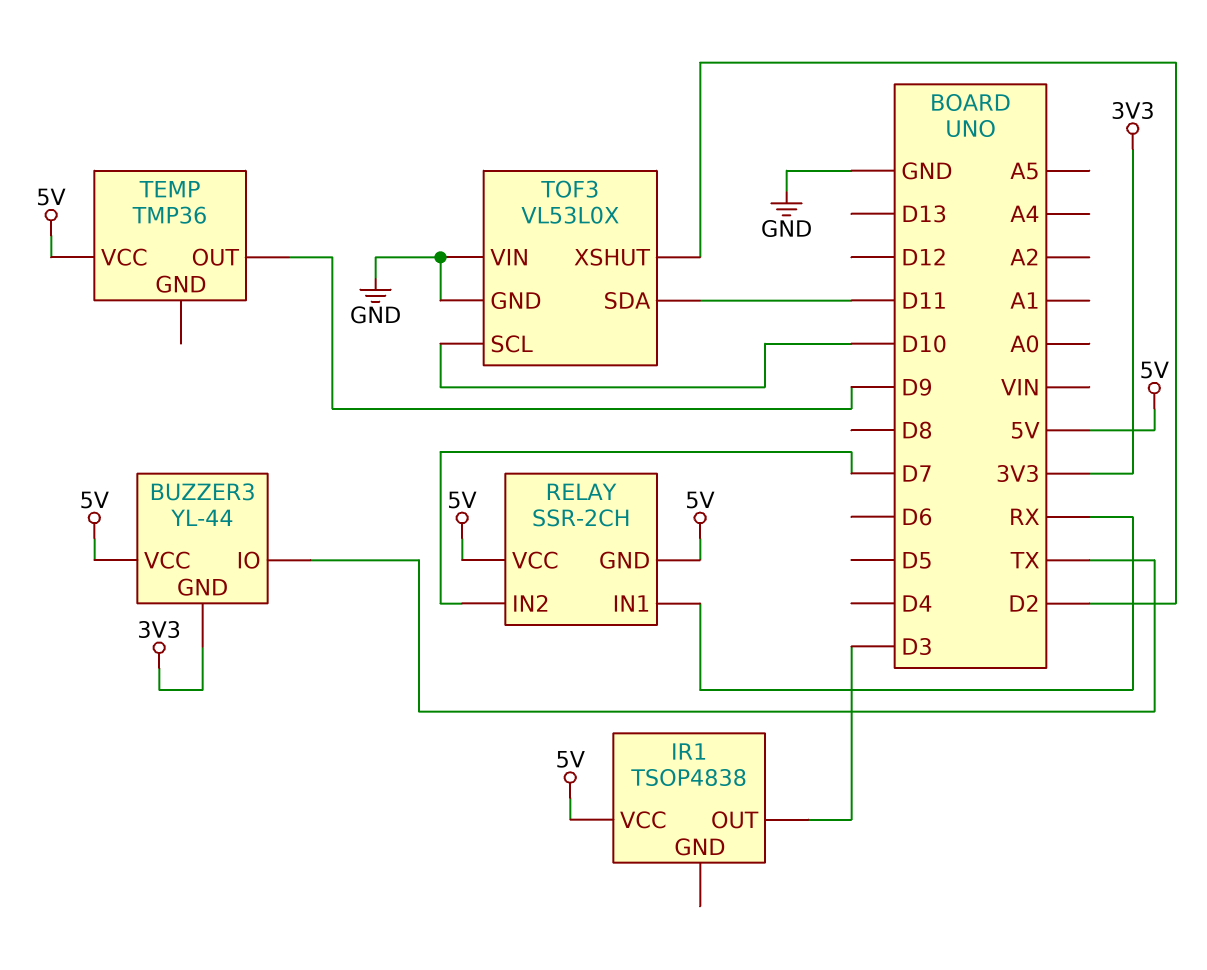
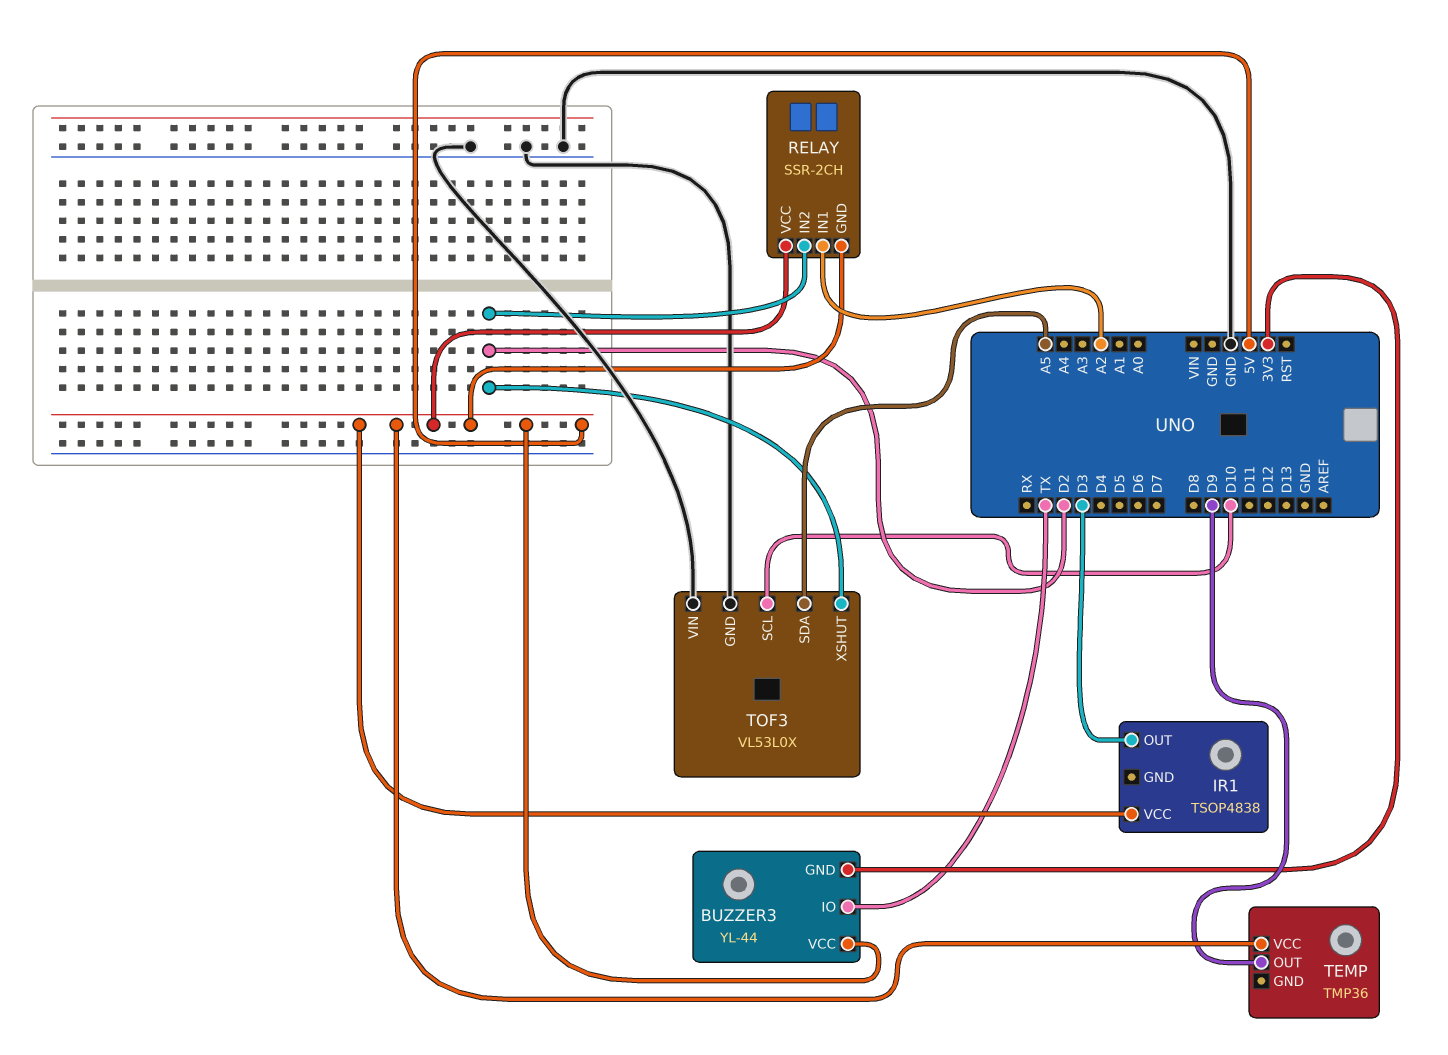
RELAY pin IN1: RX -> A2
RELAY pin IN2: D7 -> D2
TOF3 pin SDA: D11 -> A5

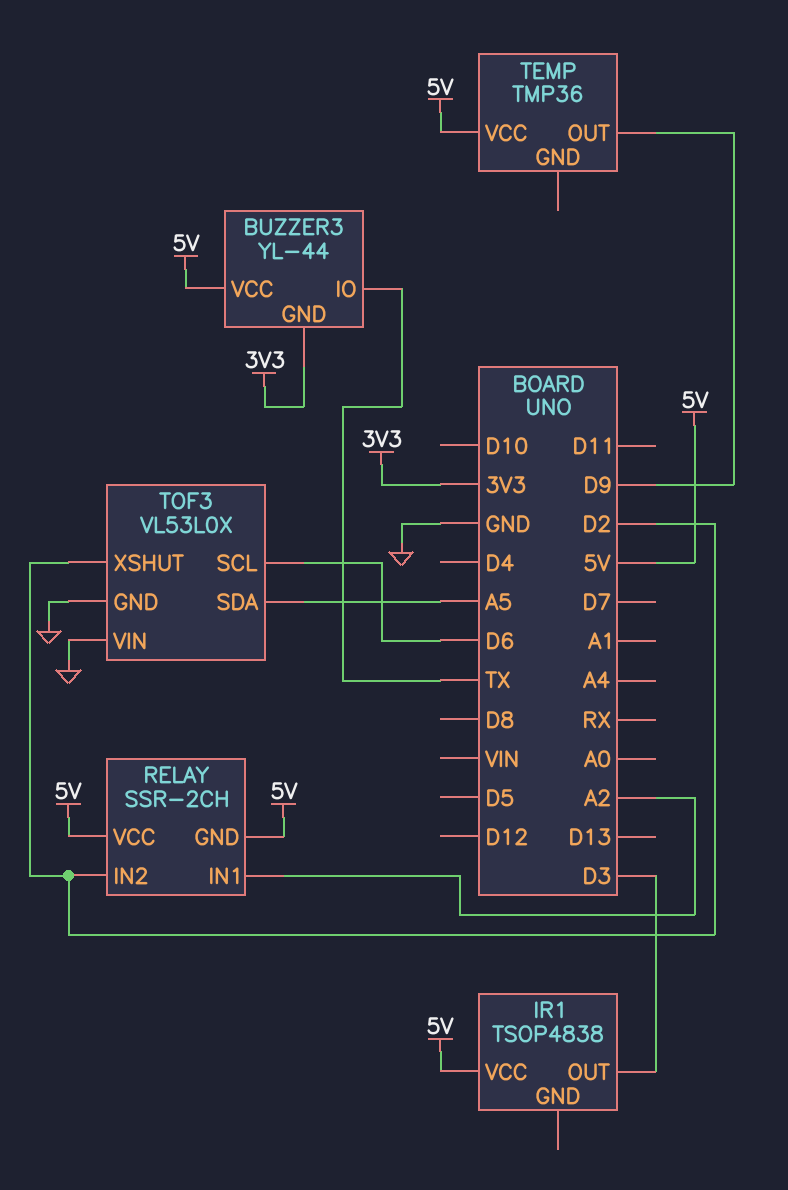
TOF3 pin SCL: D10 -> D6

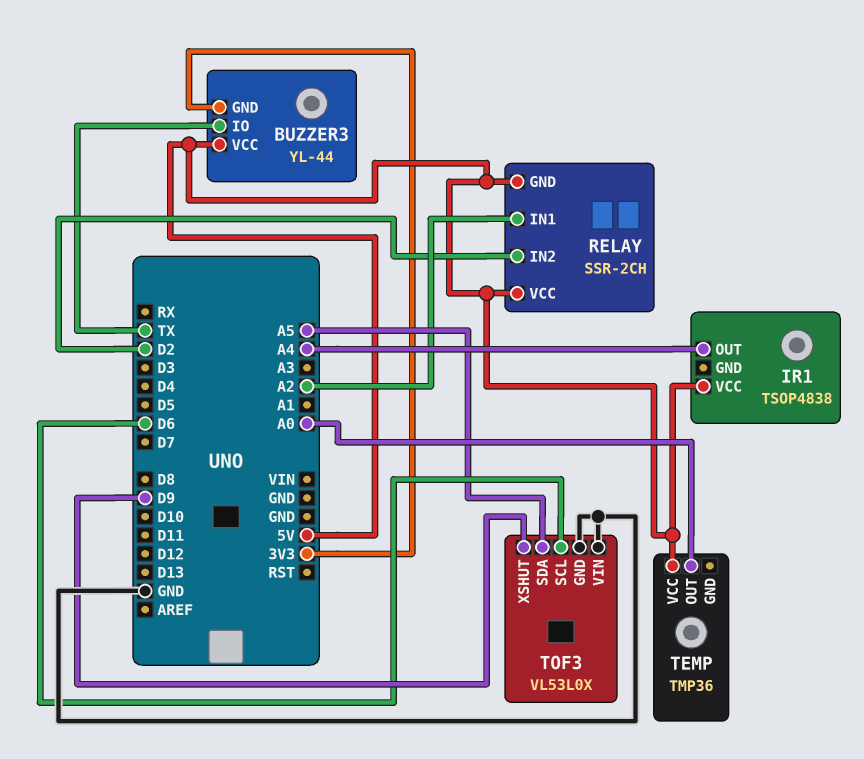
IR1 pin OUT: D3 -> A4
TEMP pin OUT: D9 -> A0
TOF3 pin XSHUT: D2 -> D9

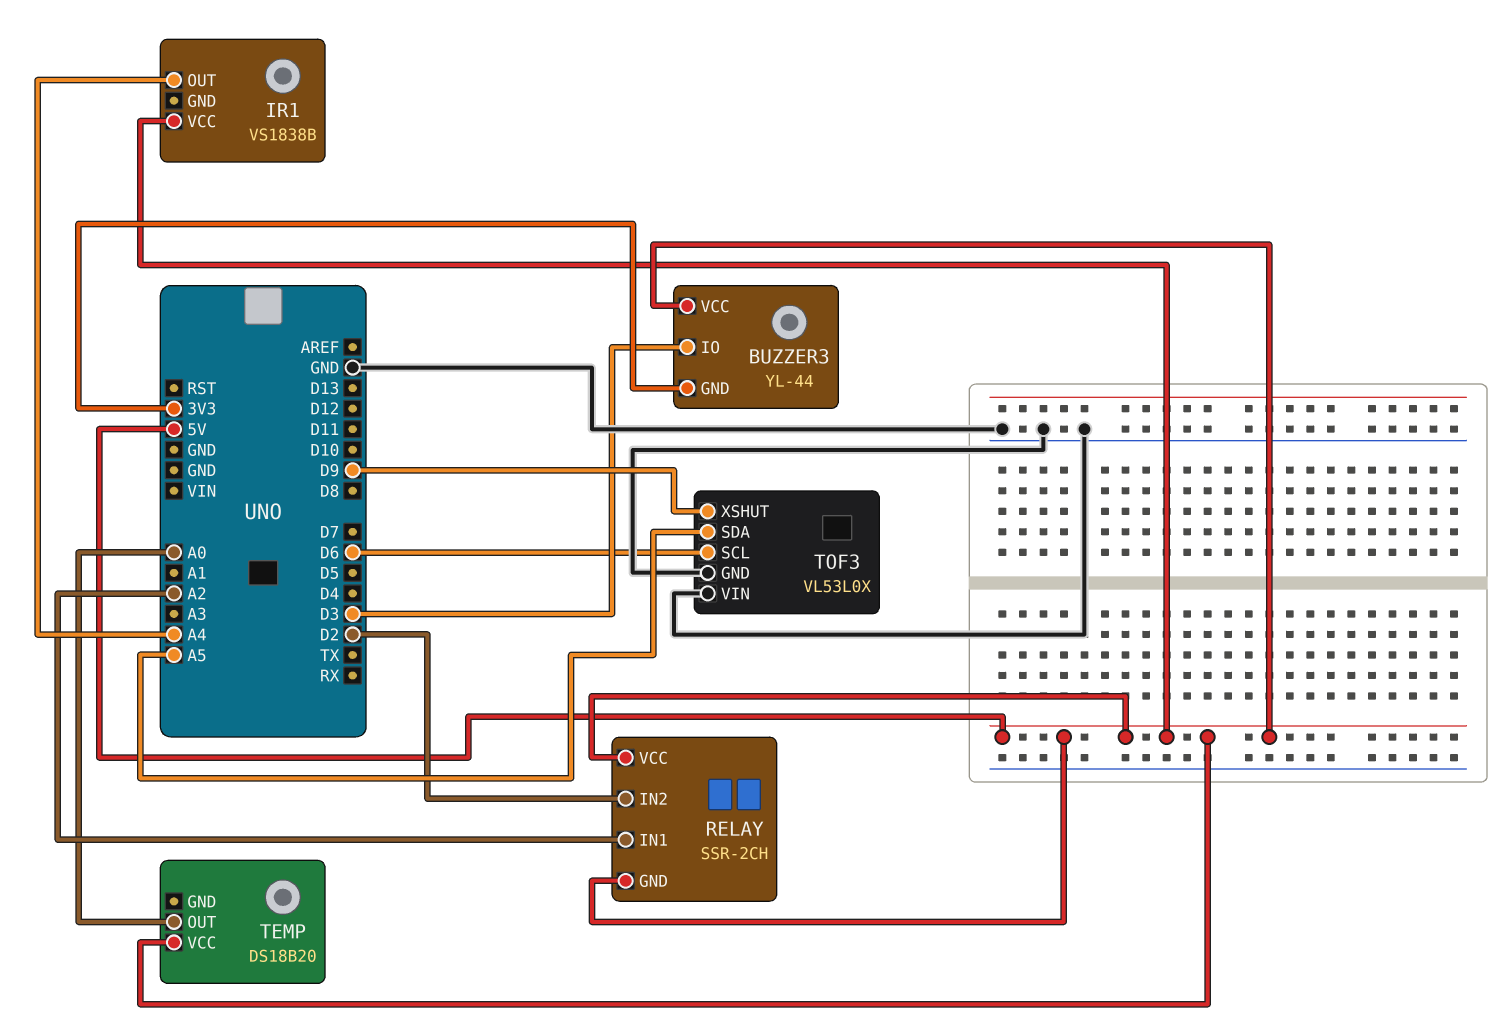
BUZZER3 pin IO: TX -> D3
IR1: TSOP4838 -> VS1838B
TEMP: TMP36 -> DS18B20

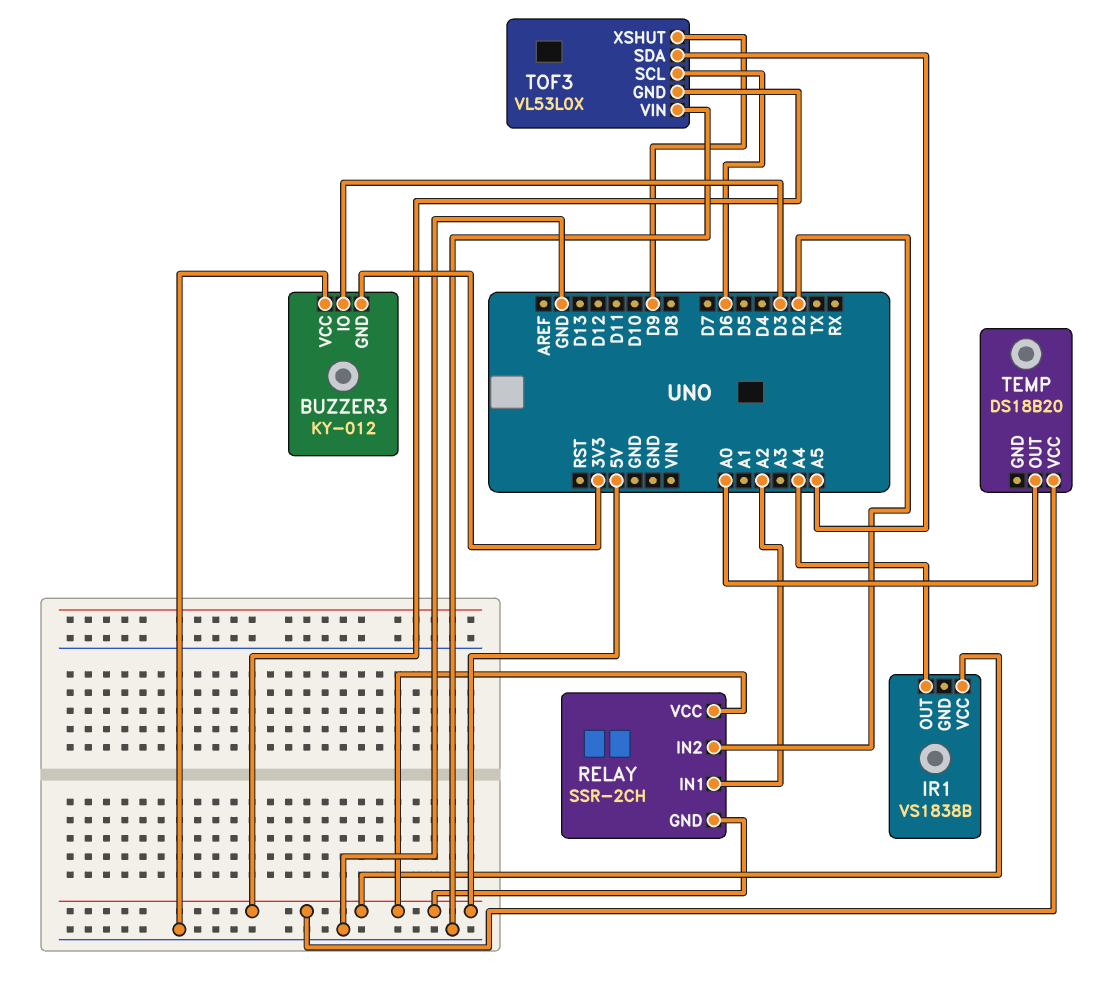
BUZZER3: YL-44 -> KY-012
BUZZER3 pin VCC: 5V -> GND
TOF3 pin GND: GND -> 5V

